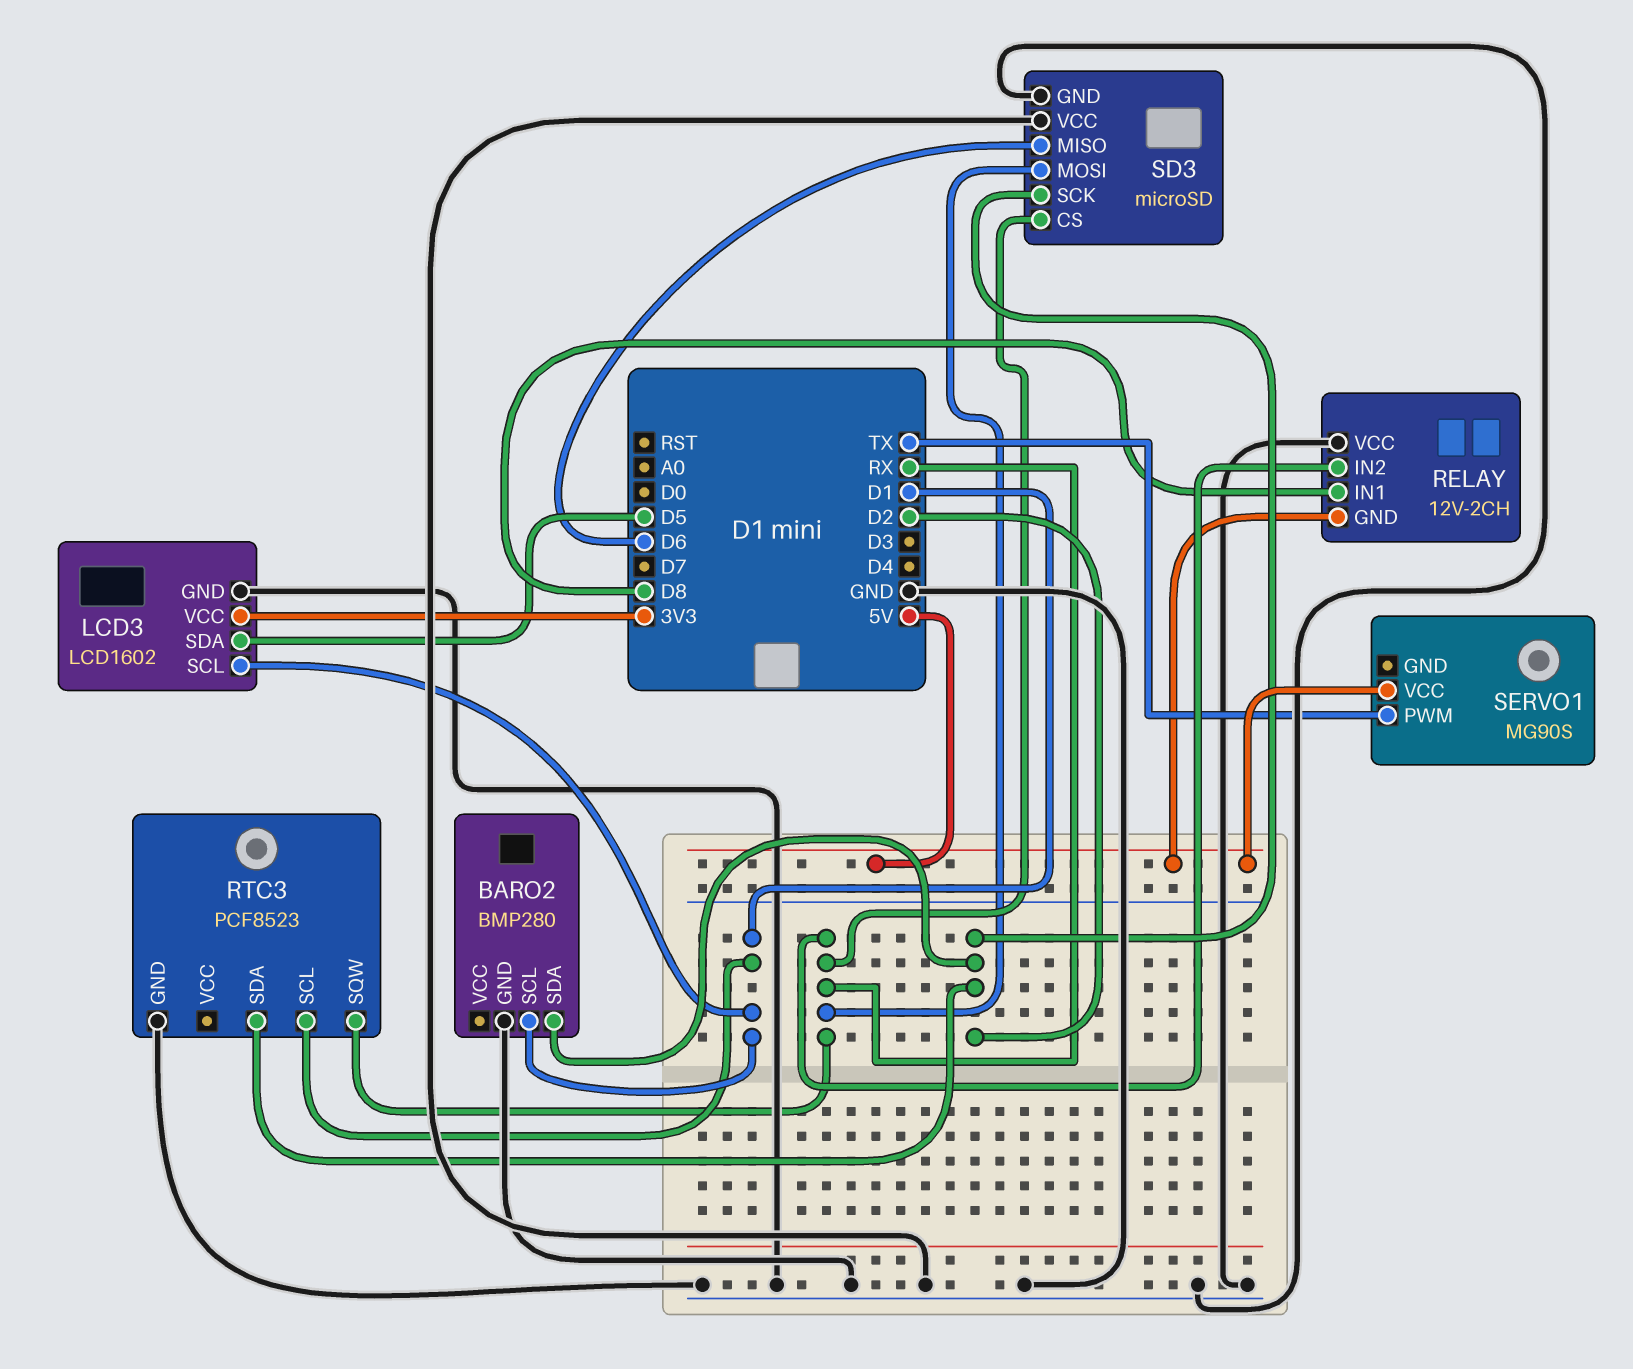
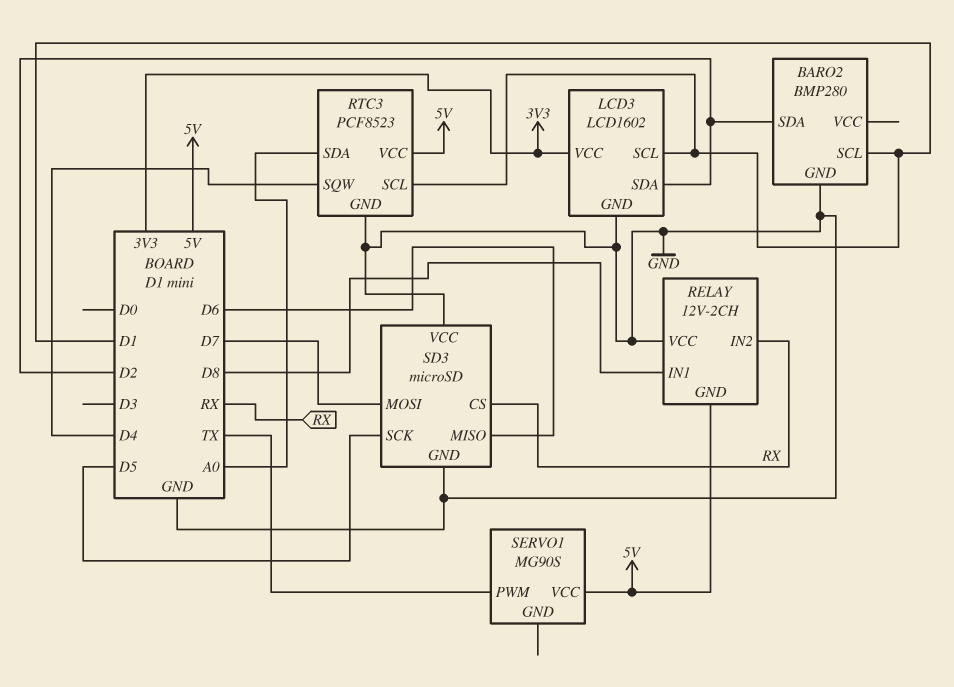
LCD3 pin SDA: D5 -> D2
RTC3 pin SDA: D2 -> A0
RTC3 pin SQW: RX -> D4
RTC3 pin VCC: none -> 5V
SD3 pin MOSI: RX -> D7
SD3 pin SCK: D2 -> D5

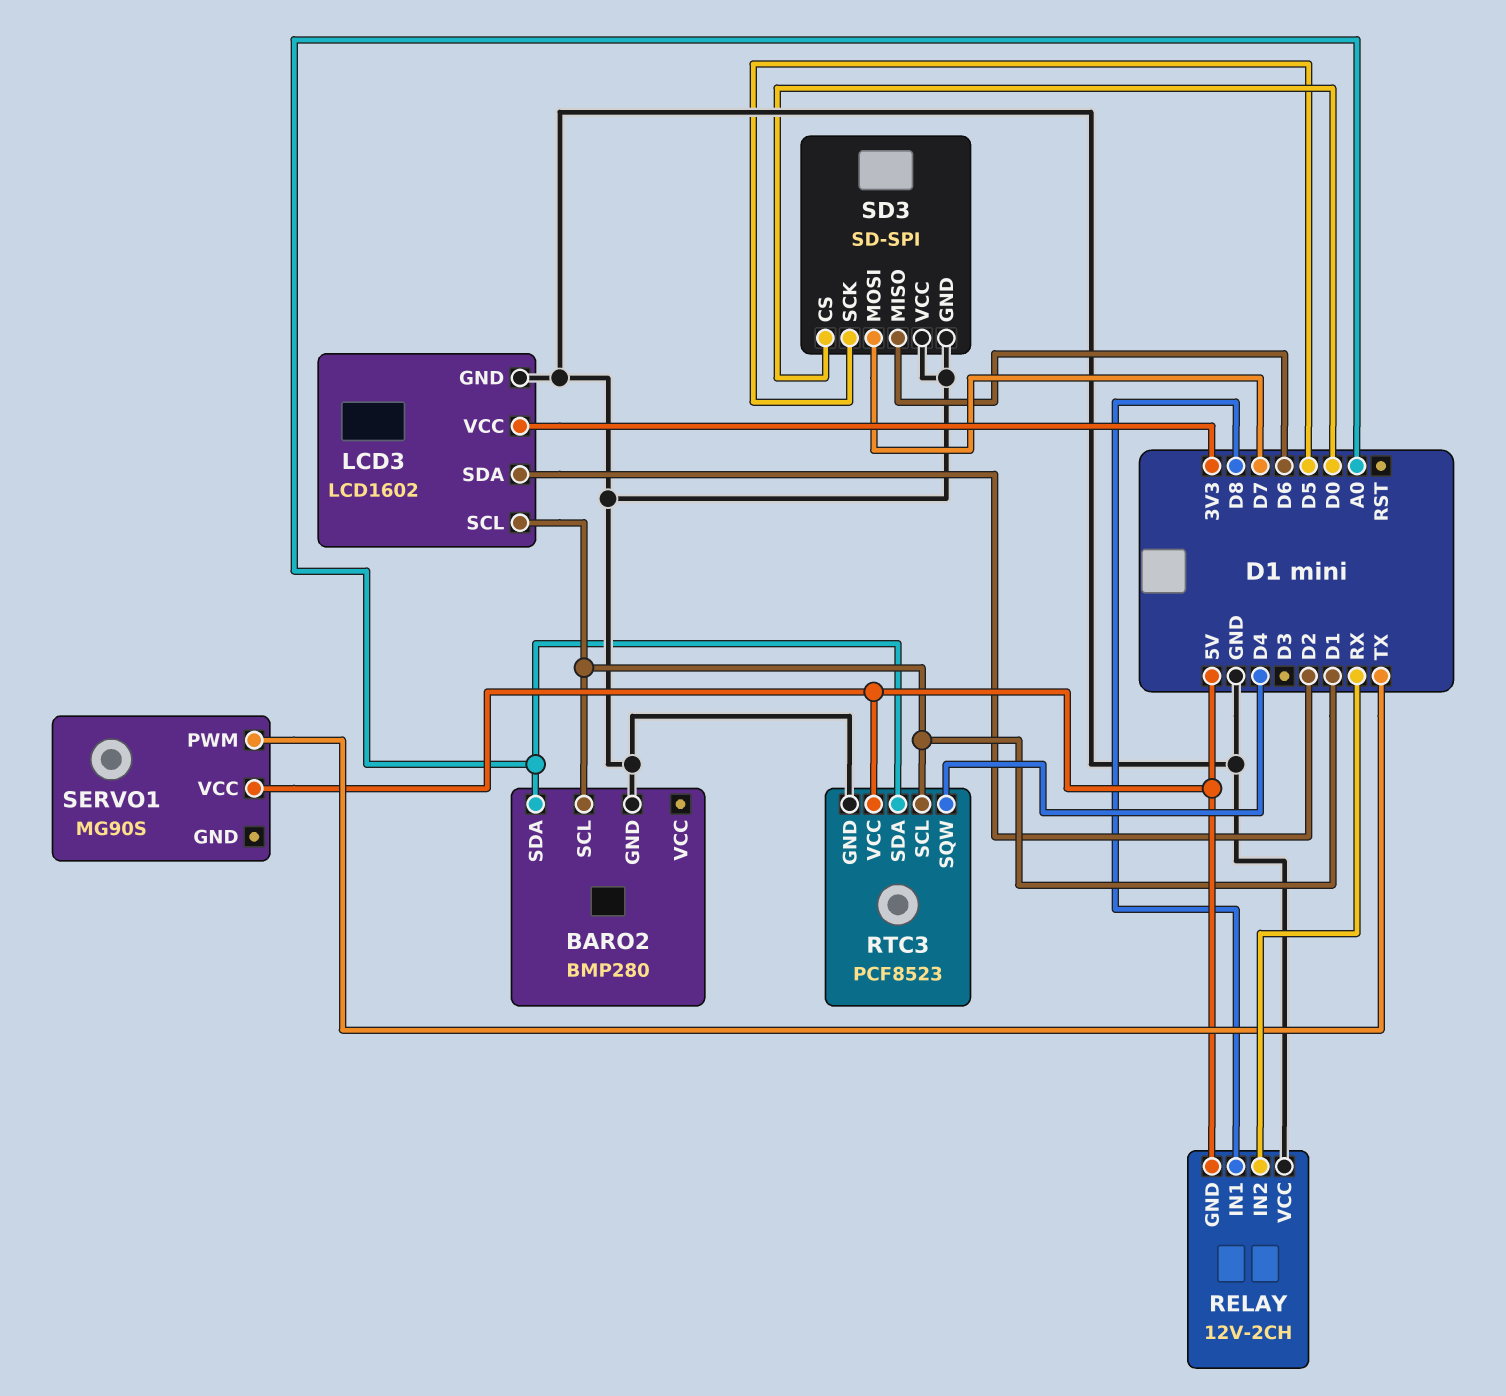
BARO2 pin SDA: D2 -> A0
SD3: microSD -> SD-SPI
SD3 pin CS: RX -> D0

